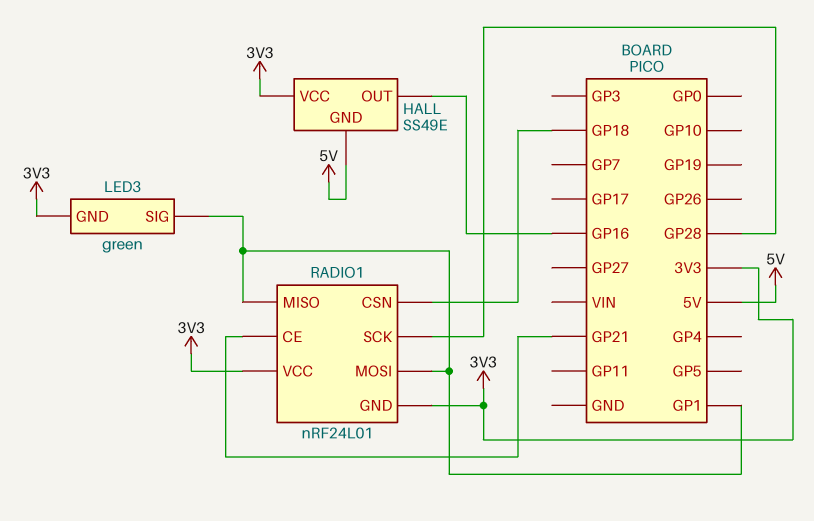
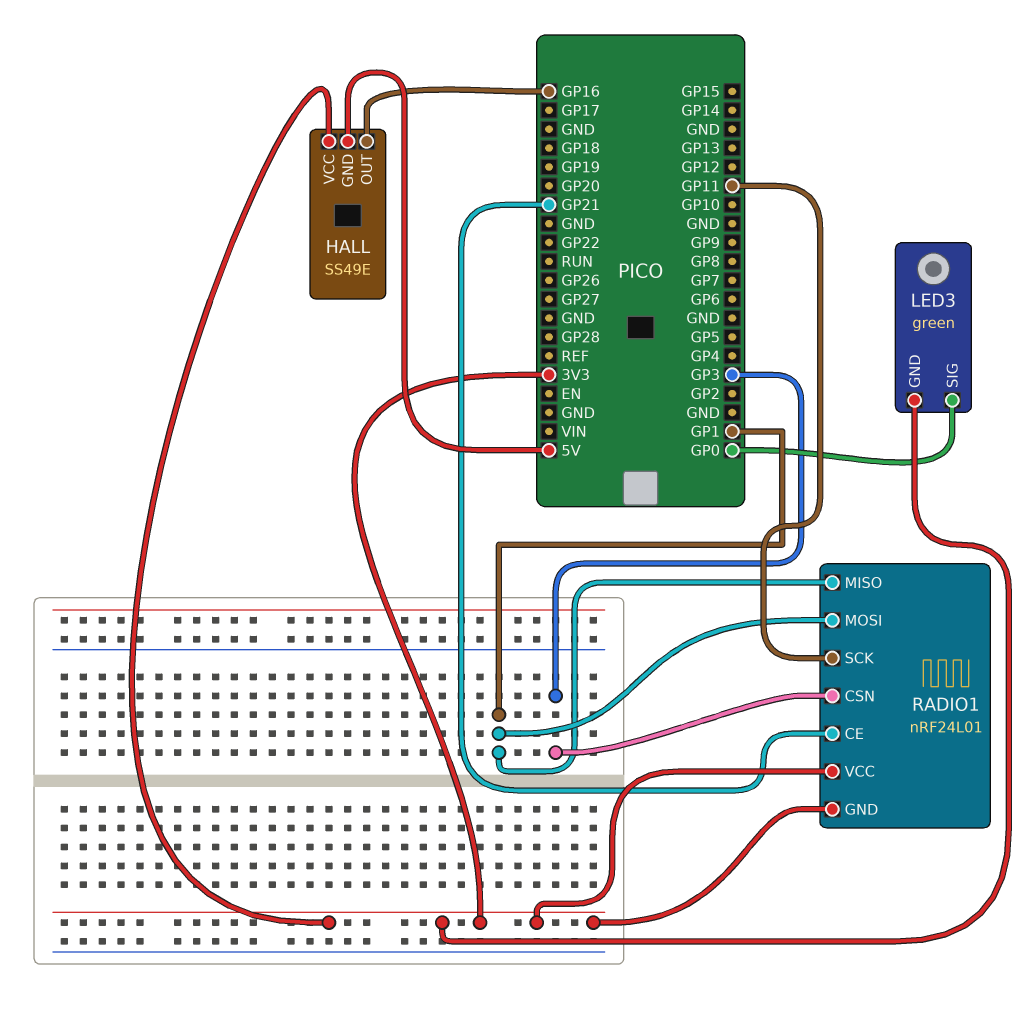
LED3 pin SIG: GP1 -> GP0
RADIO1 pin CSN: GP18 -> GP3
RADIO1 pin SCK: GP28 -> GP11

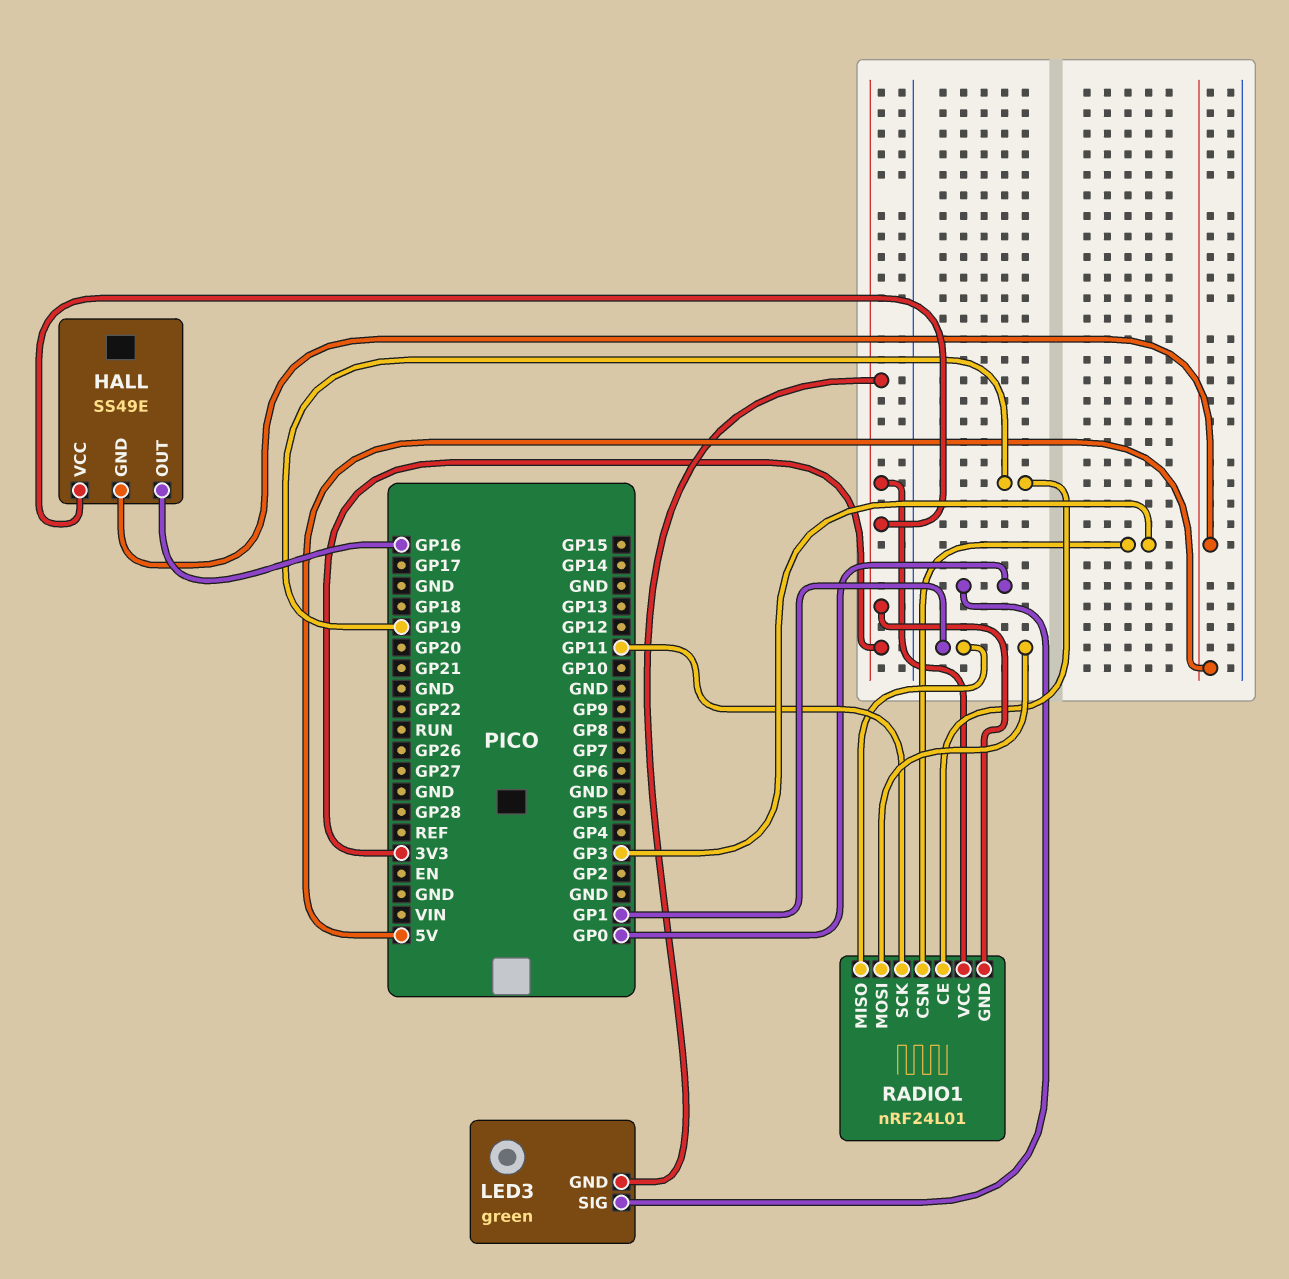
RADIO1 pin CE: GP21 -> GP19

